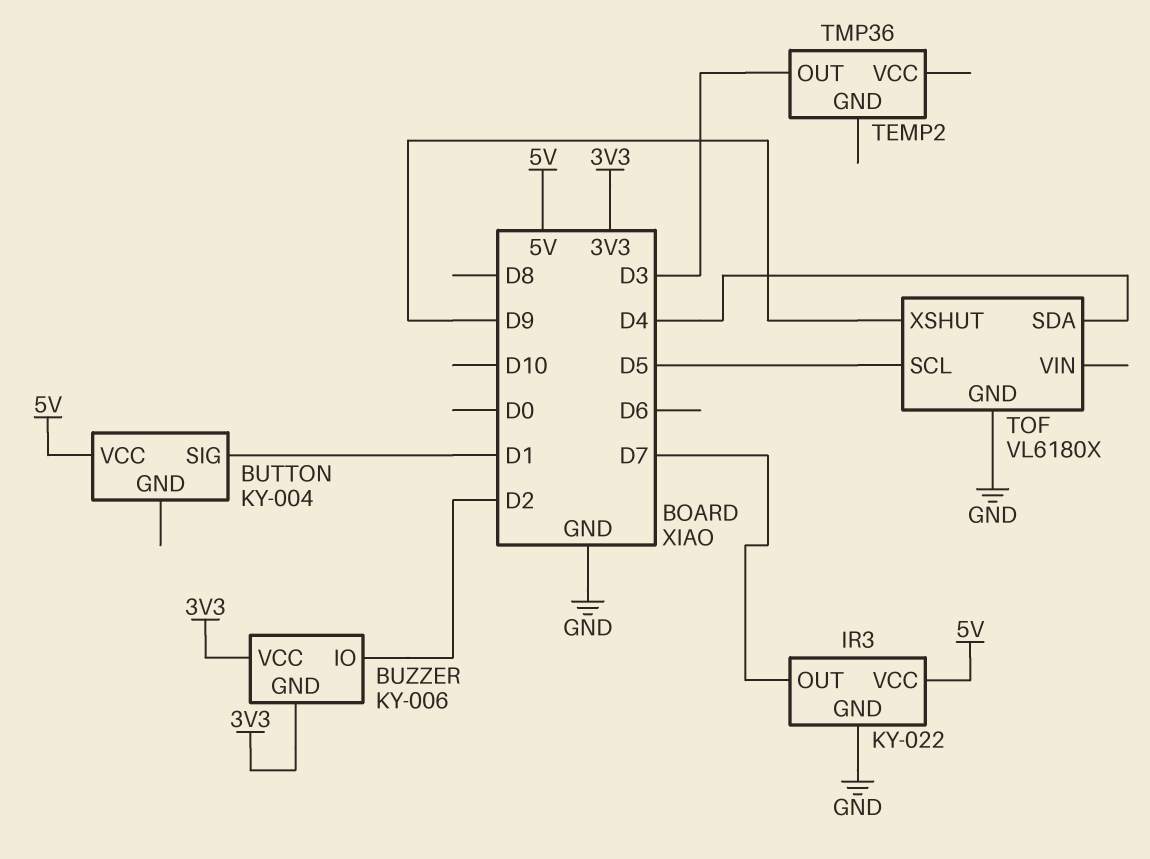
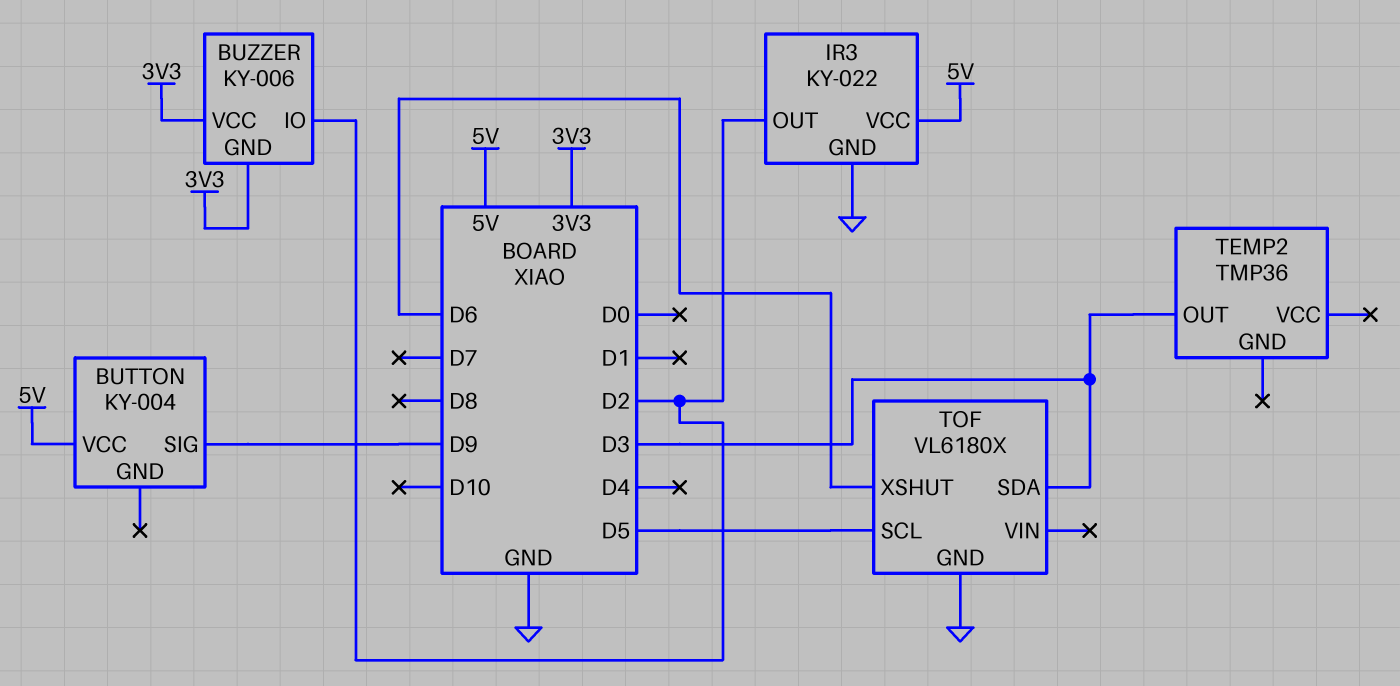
BUTTON pin SIG: D1 -> D9
IR3 pin OUT: D7 -> D2
TOF pin SDA: D4 -> D3
TOF pin XSHUT: D9 -> D6

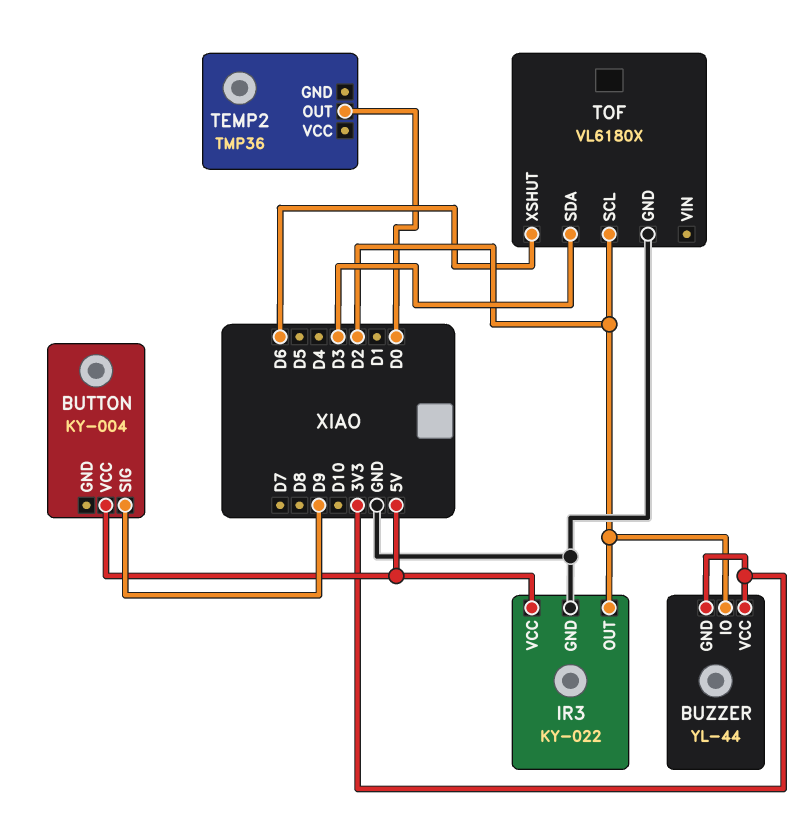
BUZZER: KY-006 -> YL-44
TEMP2 pin OUT: D3 -> D0
TOF pin SCL: D5 -> D2

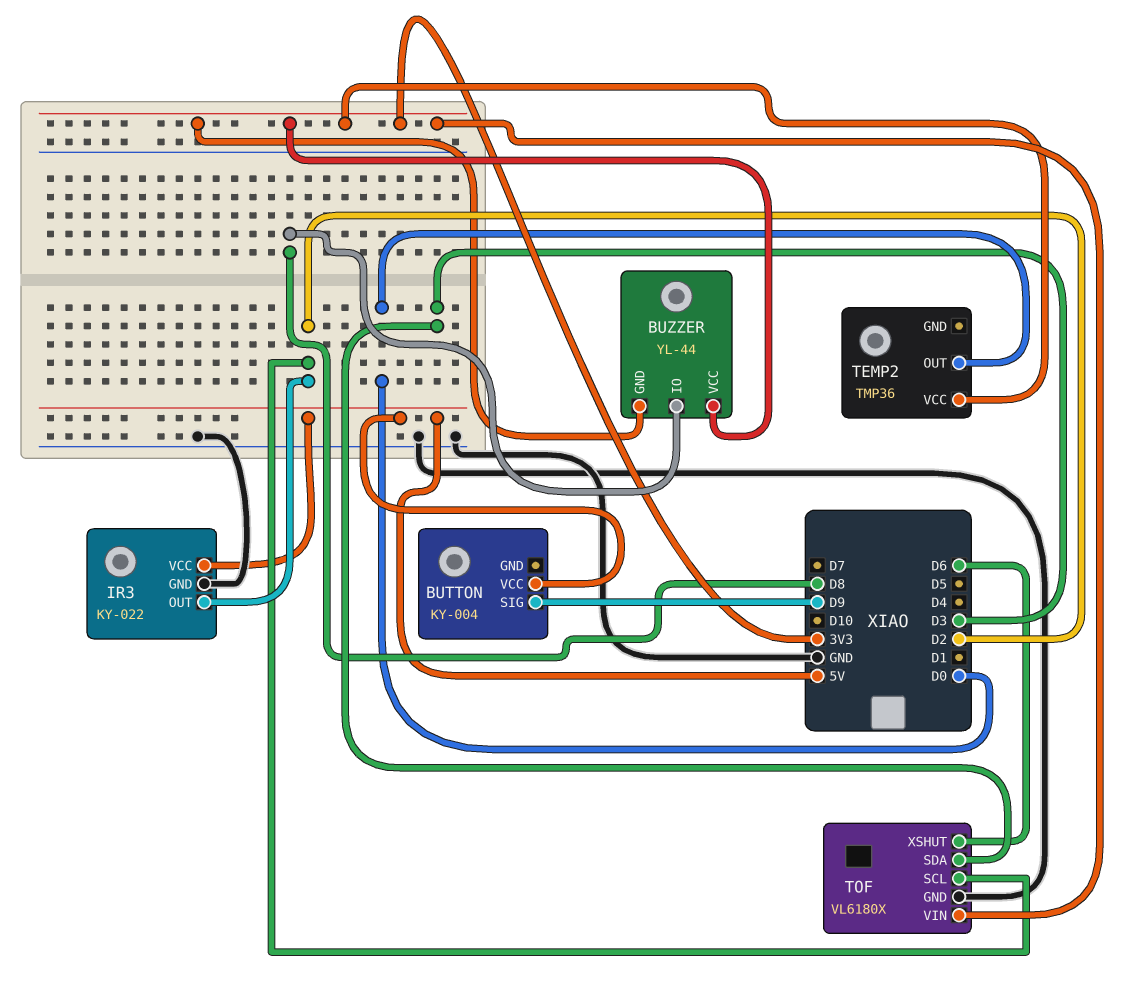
BUZZER pin IO: D2 -> D8
TEMP2 pin VCC: none -> 3V3
TOF pin VIN: none -> 3V3

